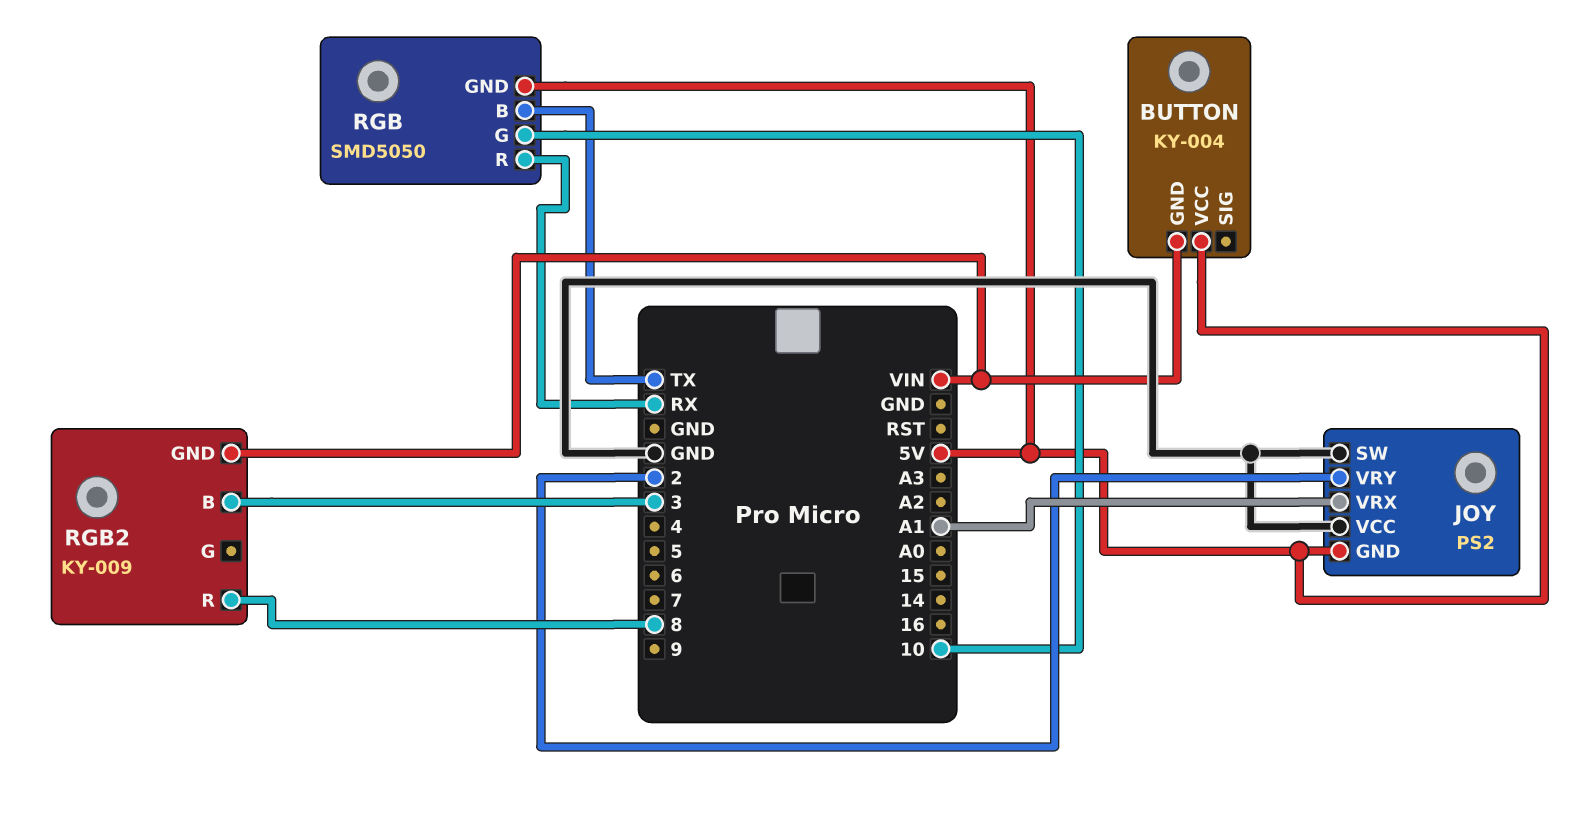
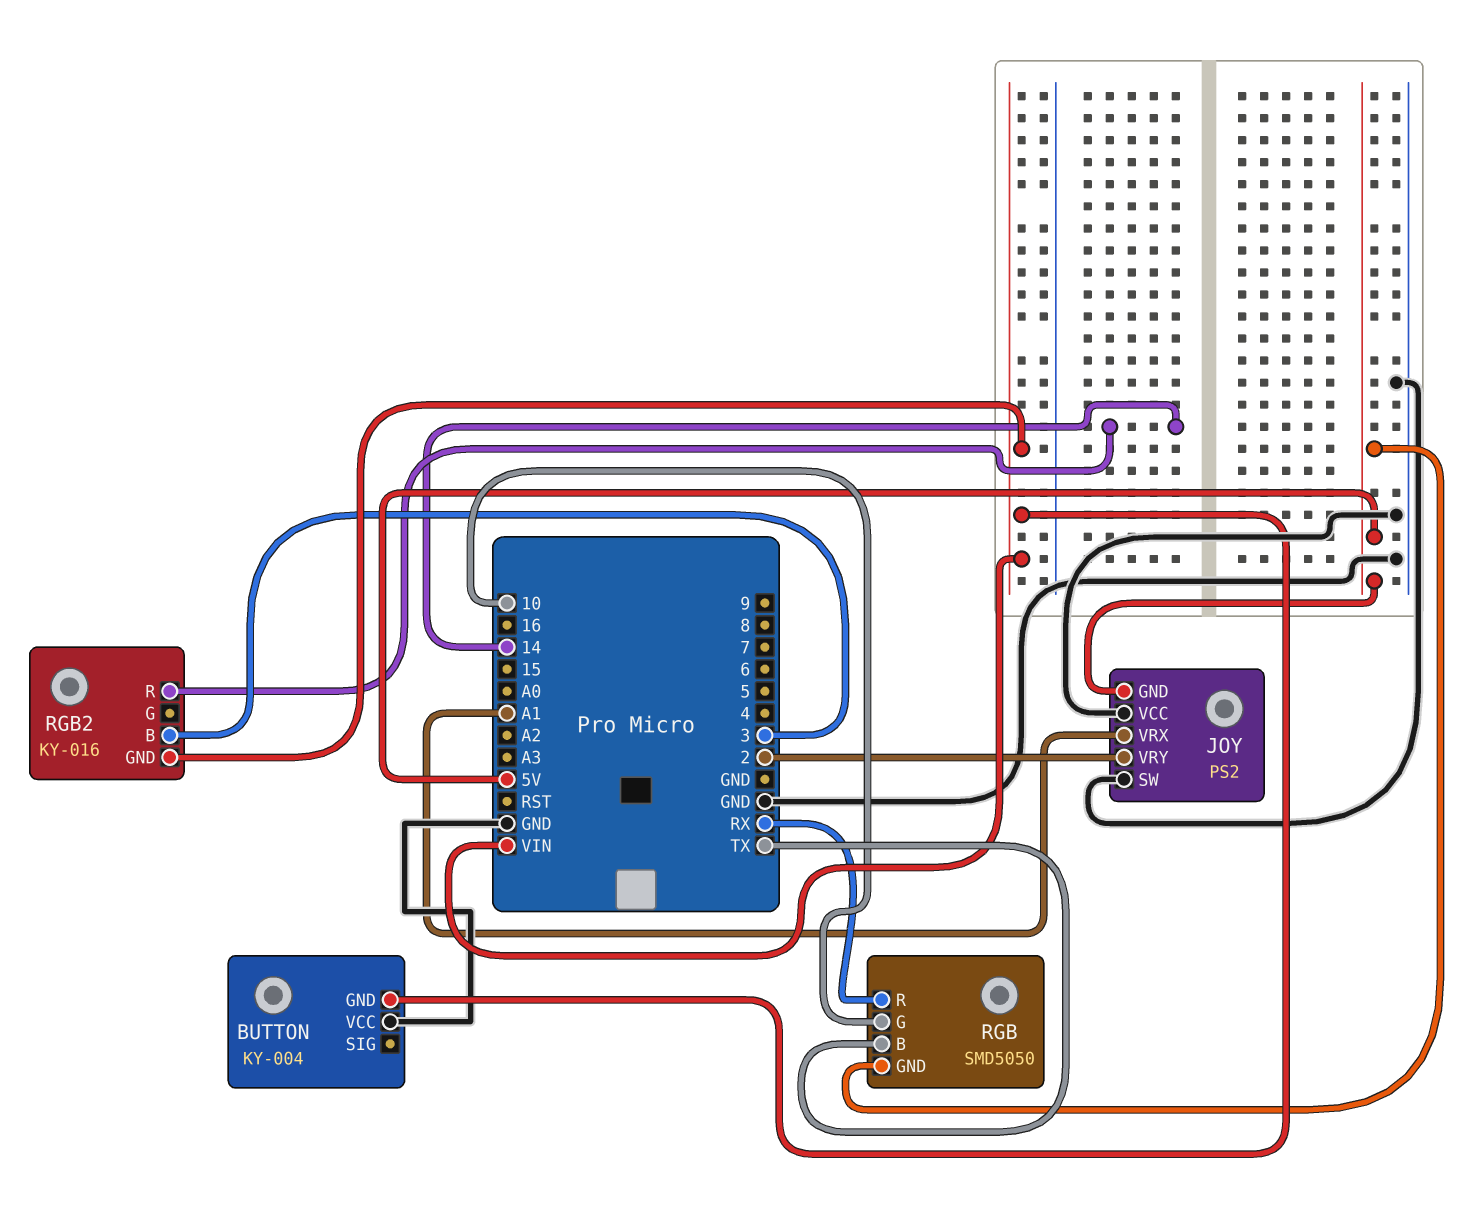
BUTTON pin VCC: 5V -> GND
RGB2: KY-009 -> KY-016
RGB2 pin R: 8 -> 14

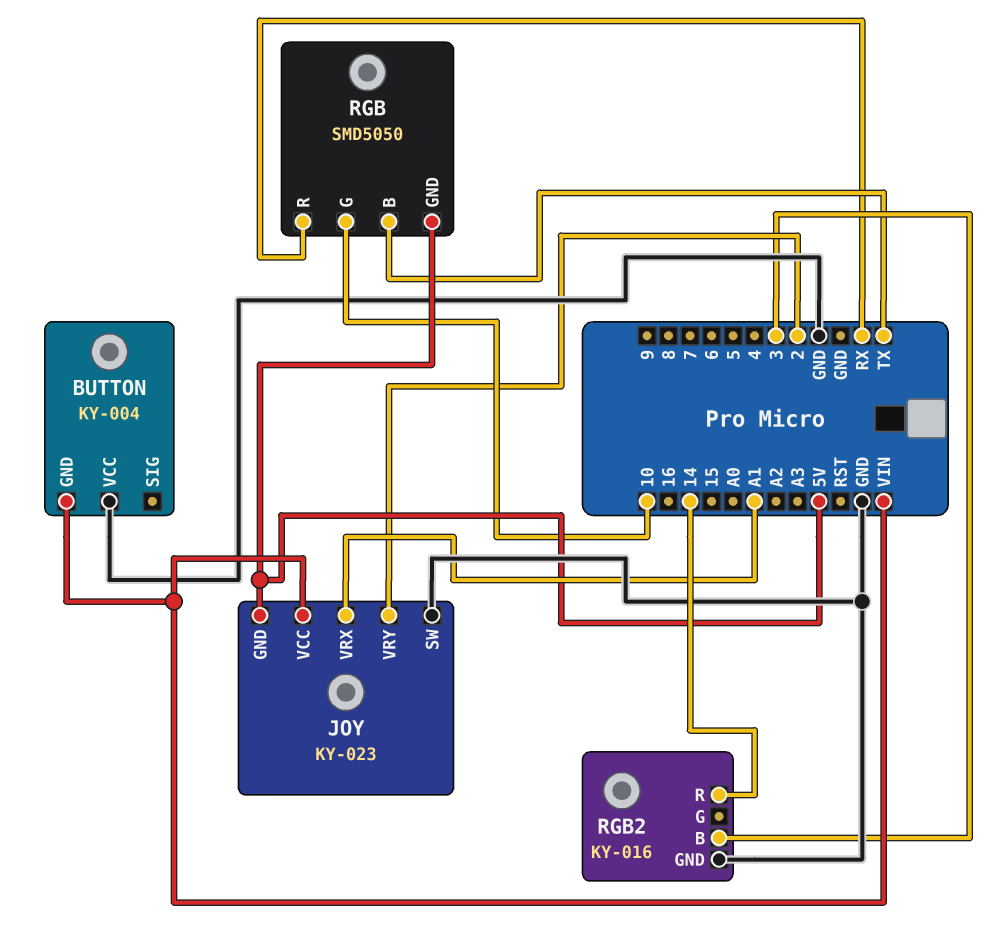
JOY: PS2 -> KY-023
JOY pin VCC: GND -> VIN
RGB2 pin GND: VIN -> GND

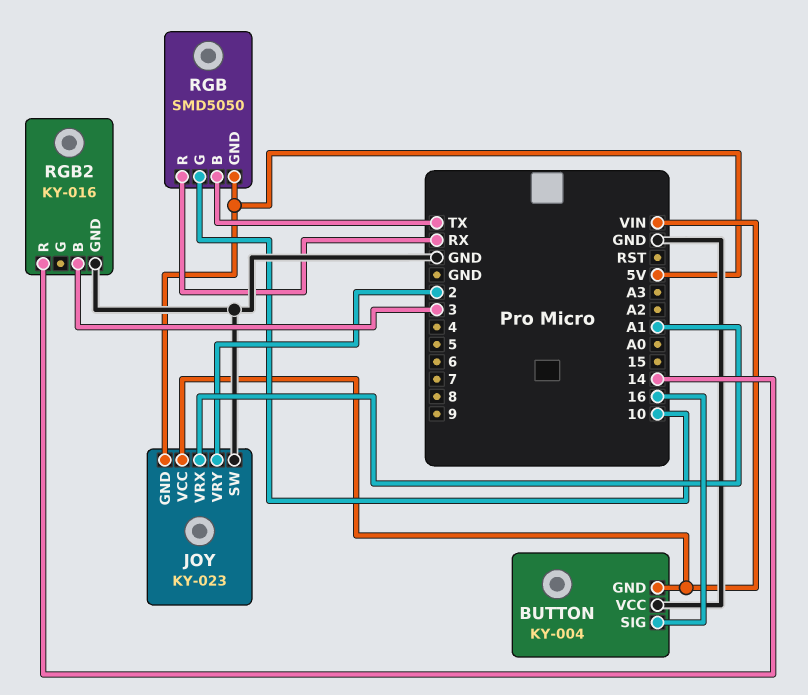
BUTTON pin SIG: none -> 16

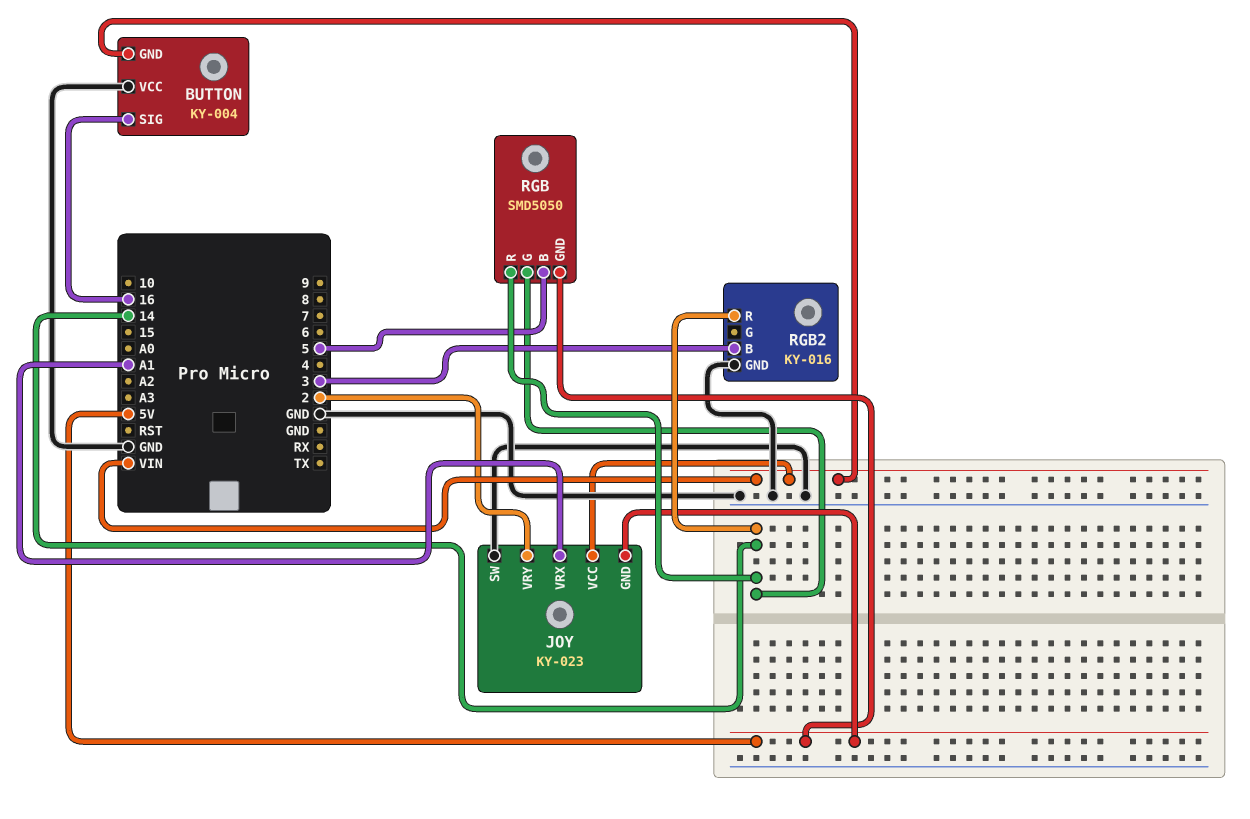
RGB pin B: TX -> 5
RGB pin G: 10 -> 14
RGB pin R: RX -> 14

